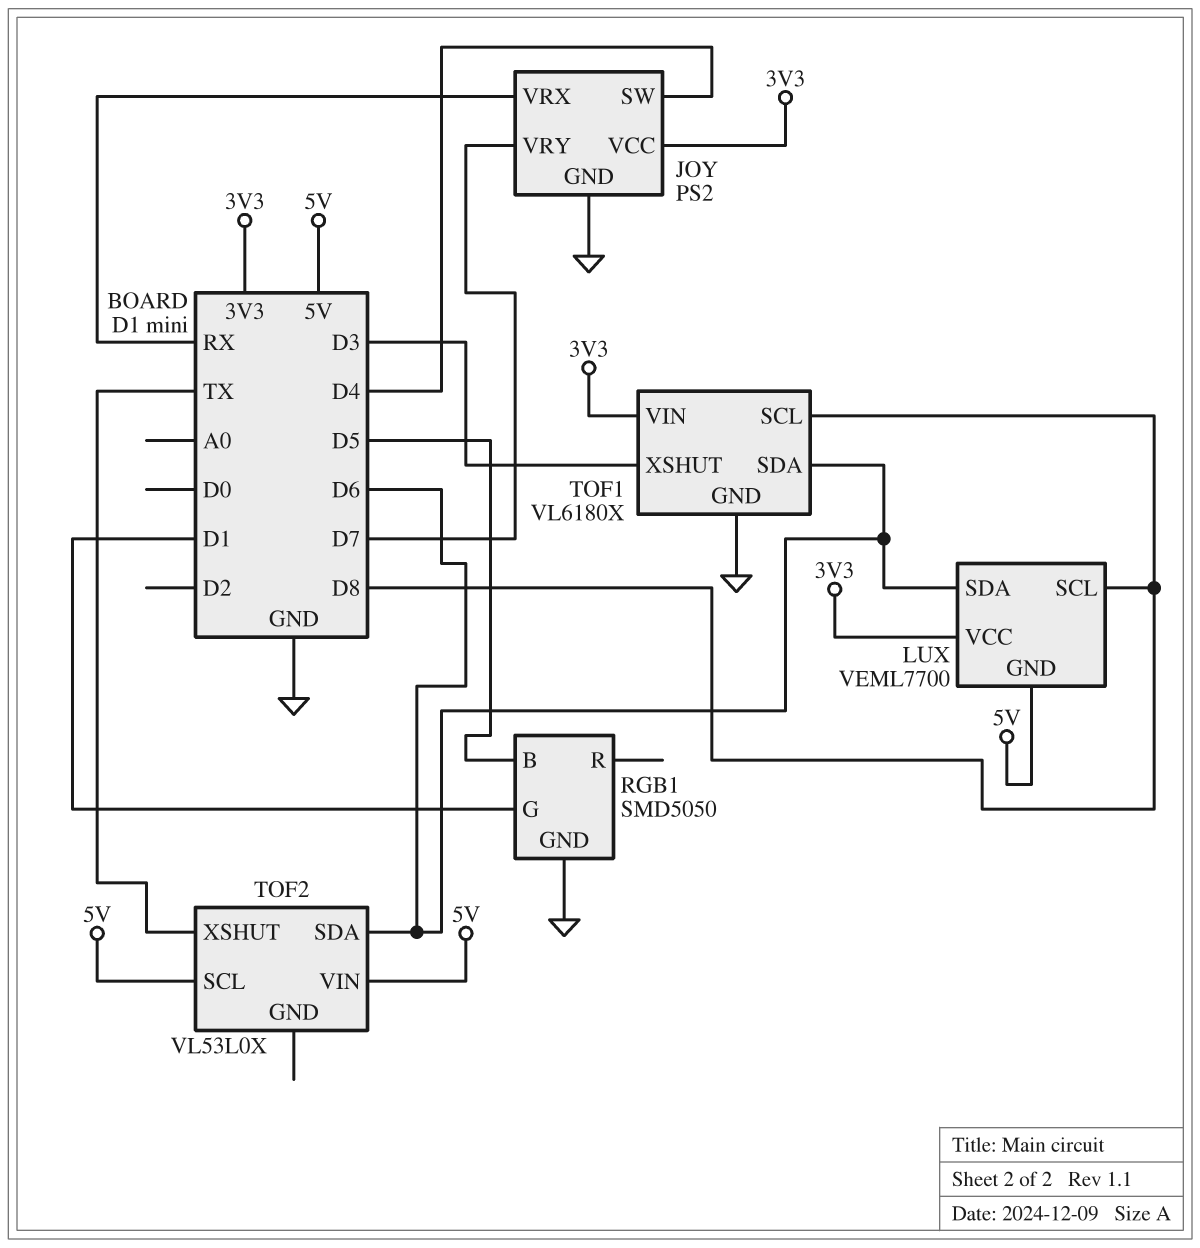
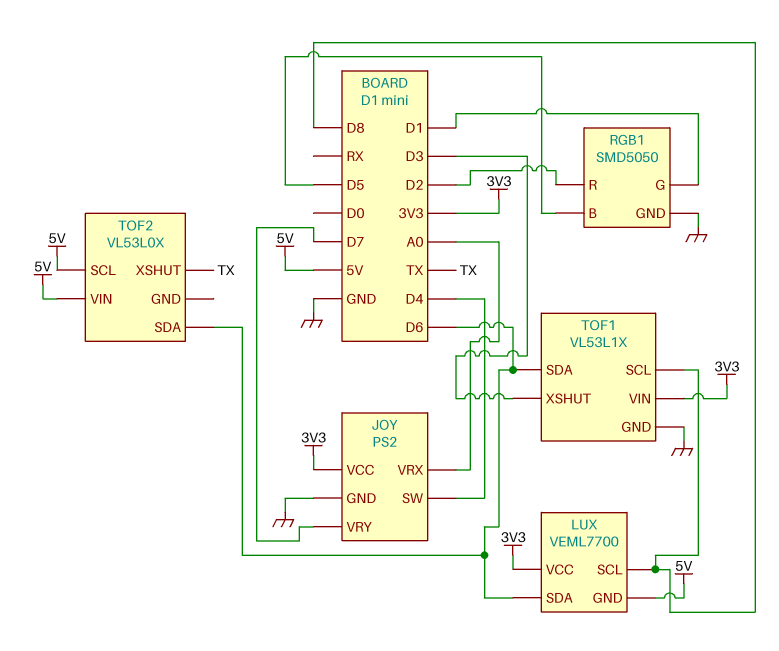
JOY pin VRX: RX -> A0
RGB1 pin R: none -> D2
TOF1: VL6180X -> VL53L1X

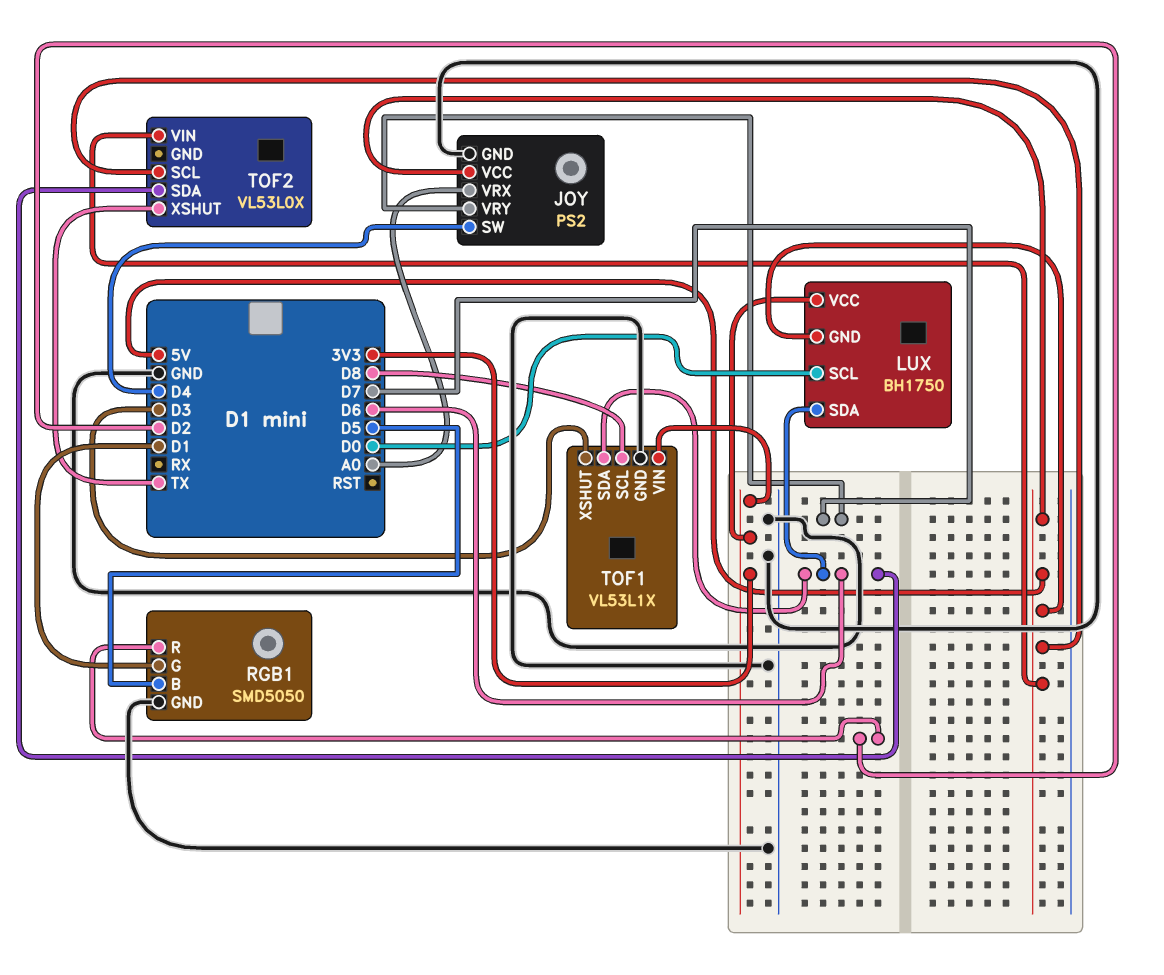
JOY pin VCC: 3V3 -> 5V
LUX: VEML7700 -> BH1750
LUX pin SCL: D8 -> D0

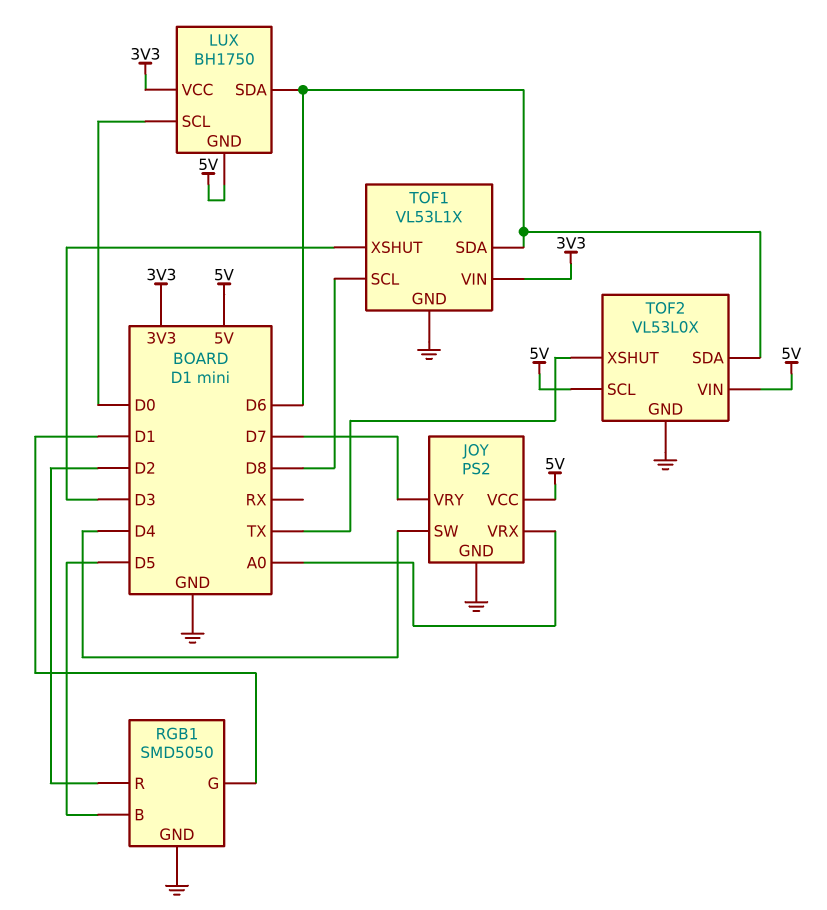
TOF2 pin GND: none -> GND

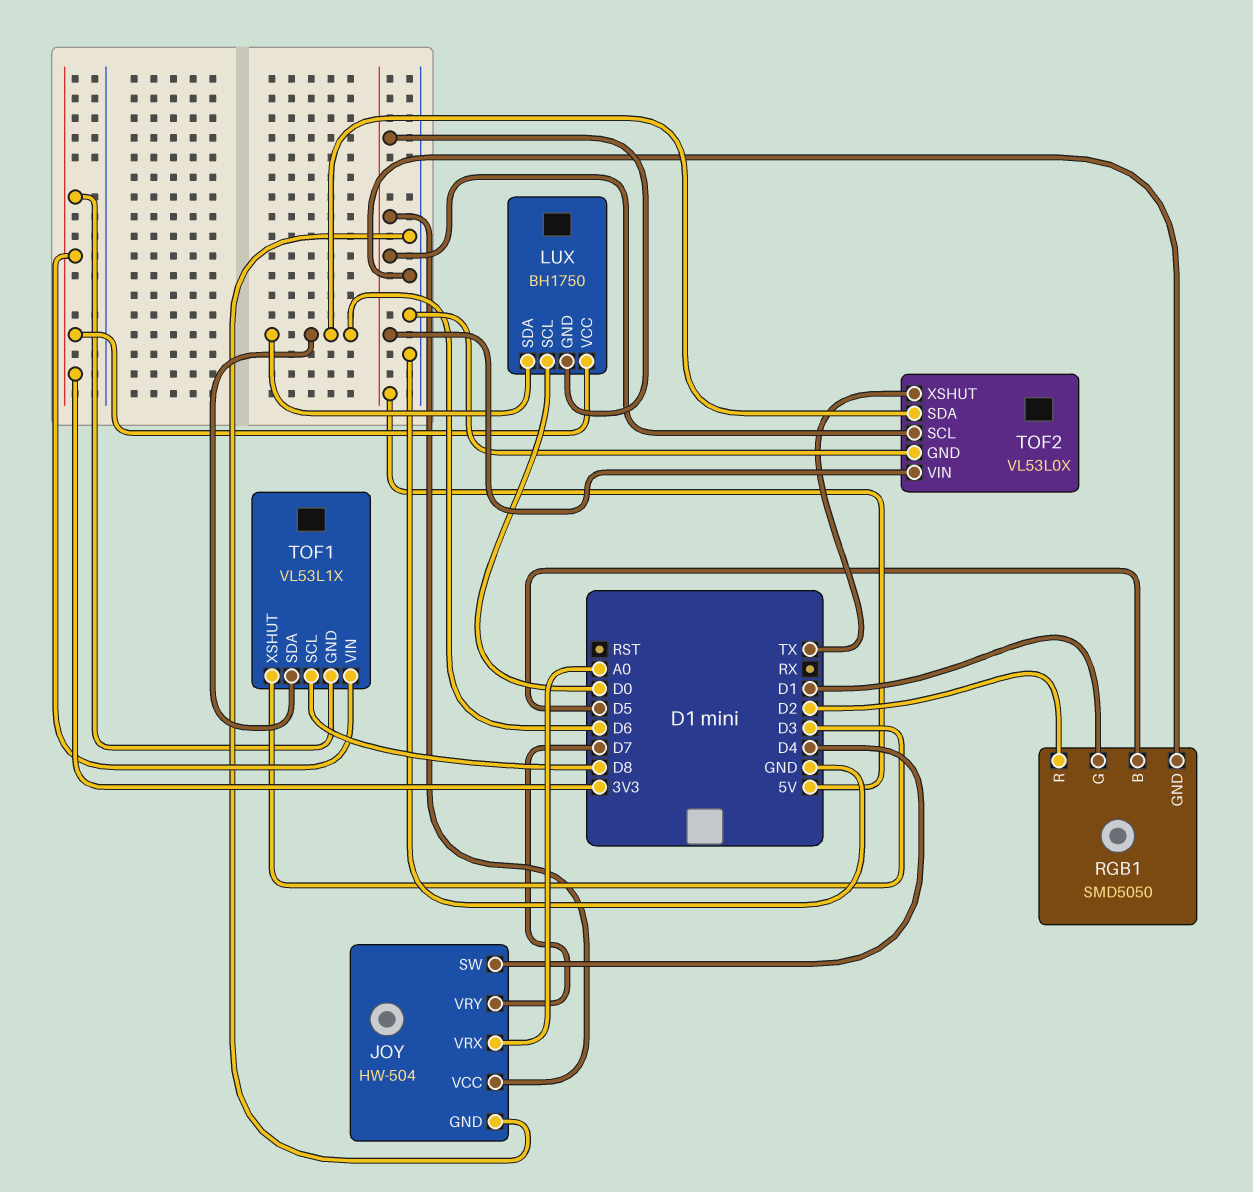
JOY: PS2 -> HW-504
TOF1 pin GND: GND -> 3V3

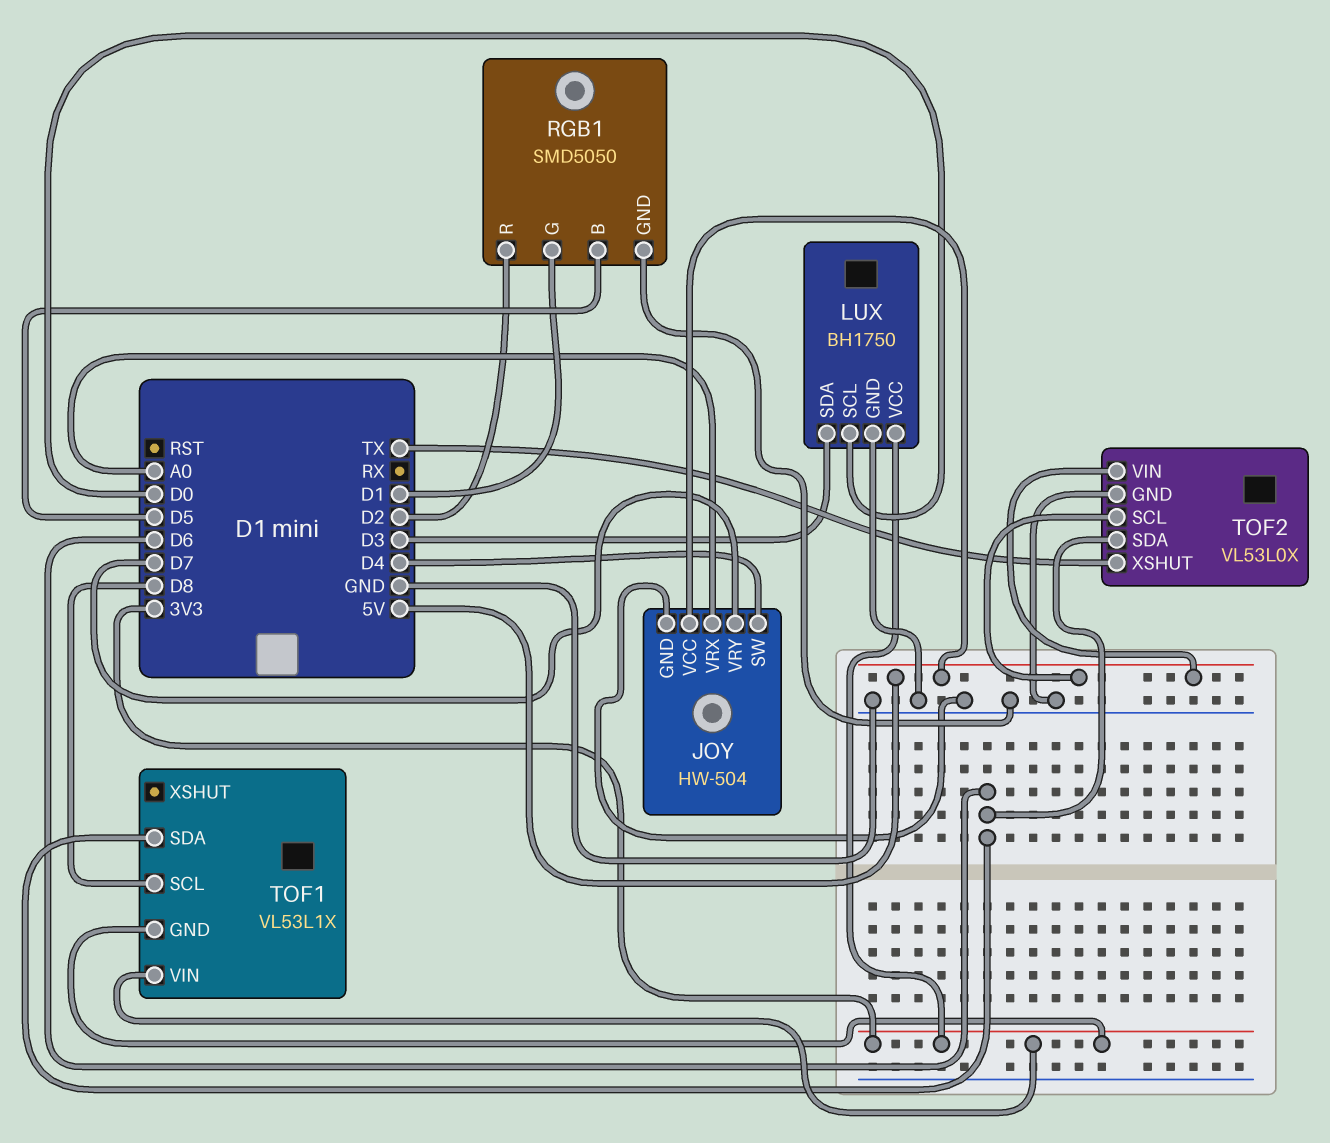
LUX pin GND: 5V -> GND
LUX pin SDA: D6 -> D3
TOF1 pin XSHUT: D3 -> none

